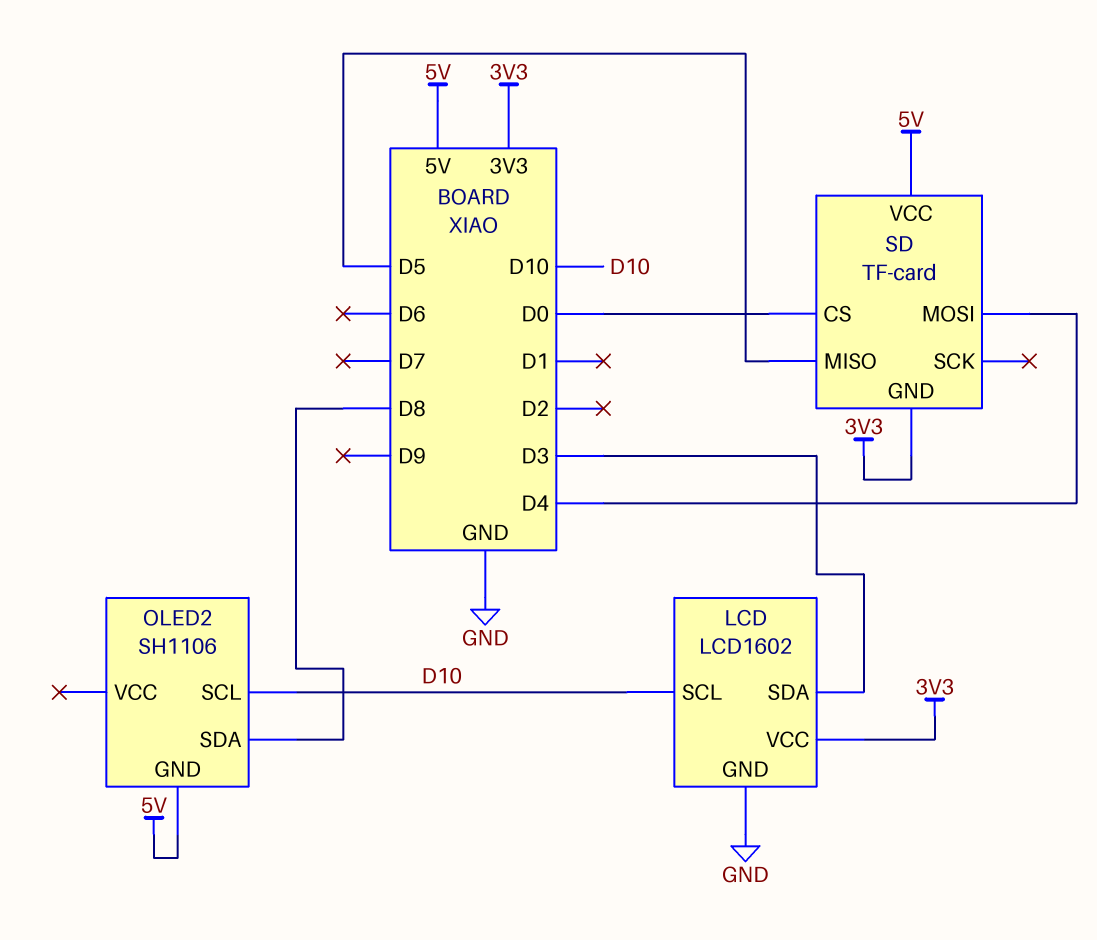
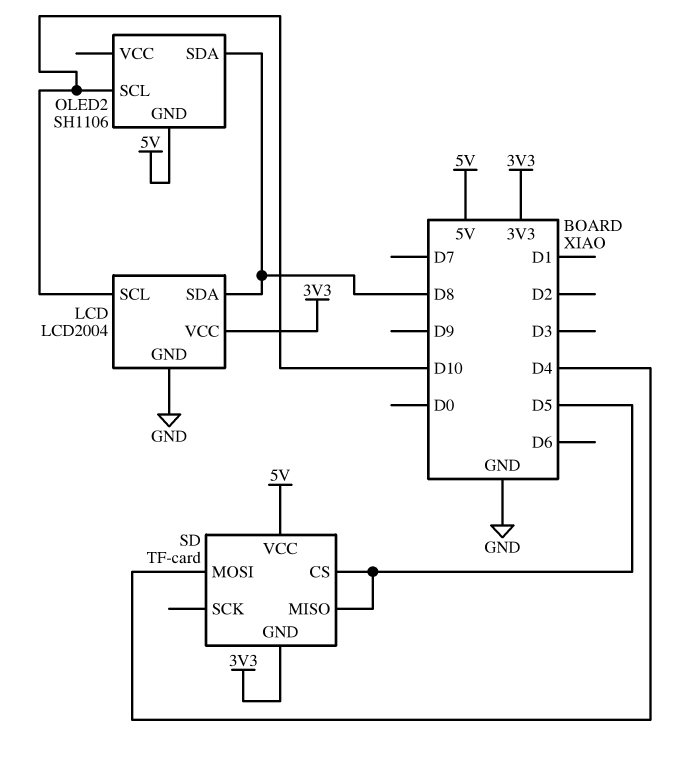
LCD: LCD1602 -> LCD2004
LCD pin SDA: D3 -> D8
SD pin CS: D0 -> D5

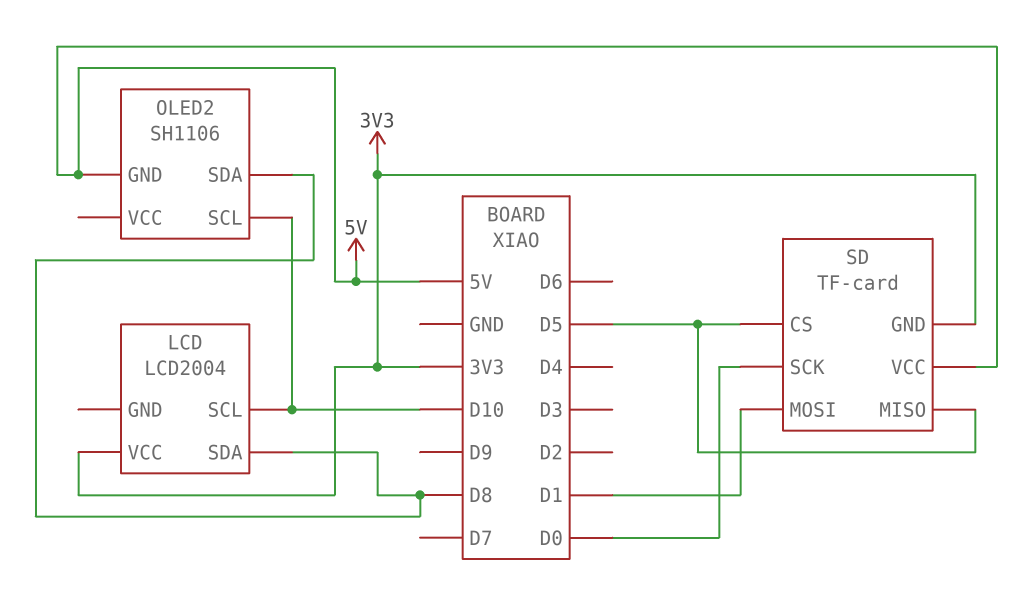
LCD pin GND: GND -> none
SD pin MOSI: D4 -> D1
SD pin SCK: none -> D0

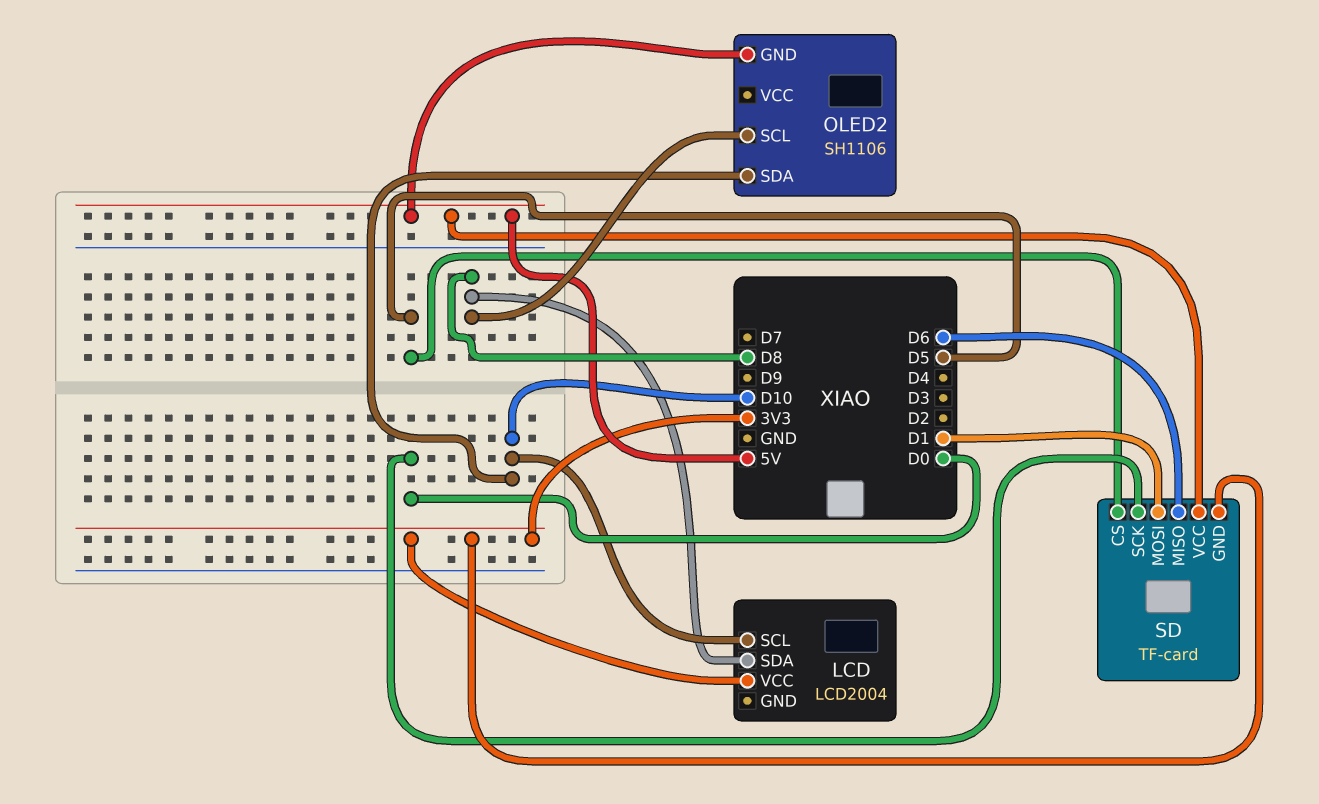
OLED2 pin SCL: D10 -> D8
OLED2 pin SDA: D8 -> D10
SD pin MISO: D5 -> D6

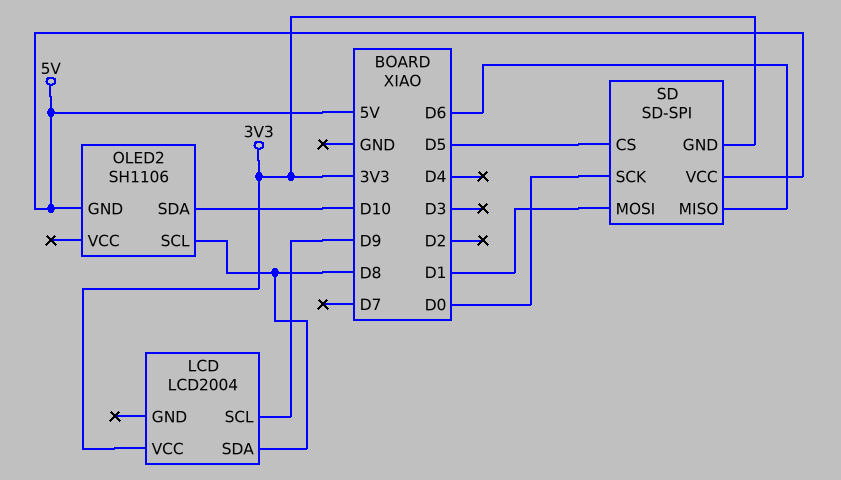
LCD pin SCL: D10 -> D9
SD: TF-card -> SD-SPI

